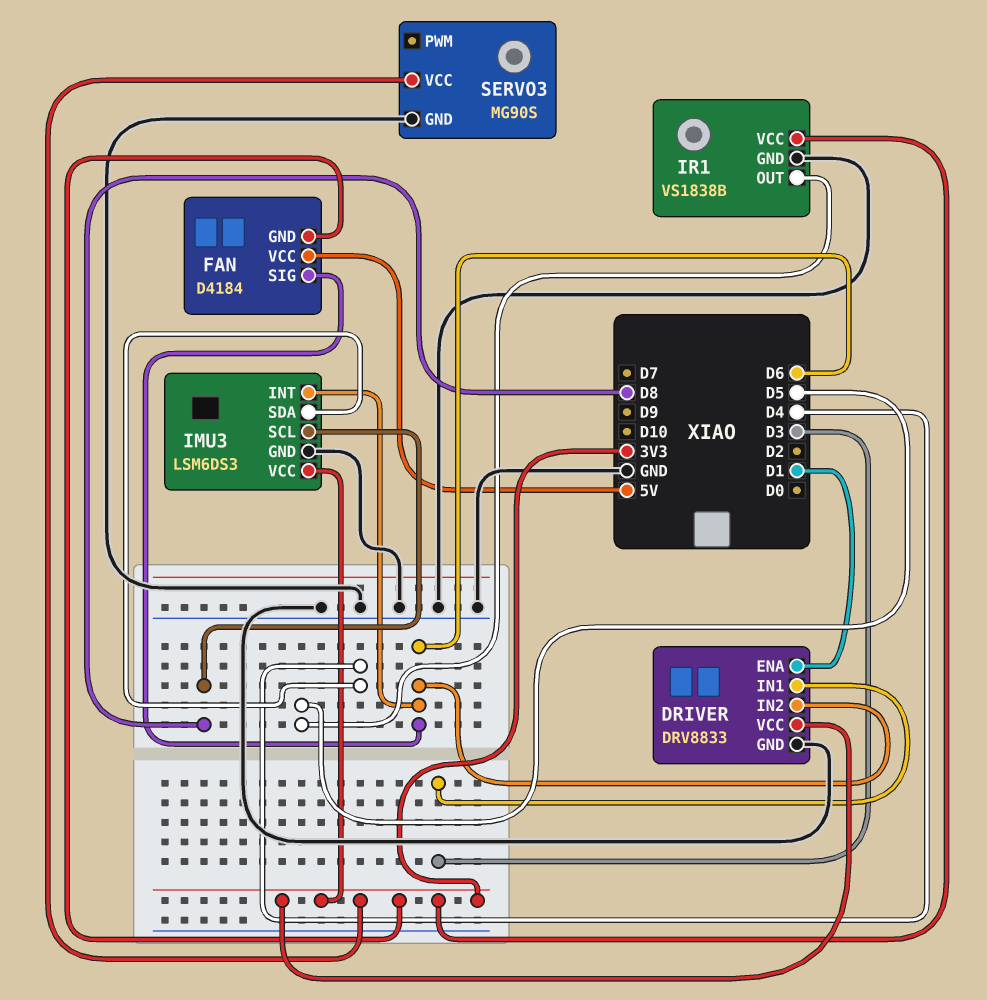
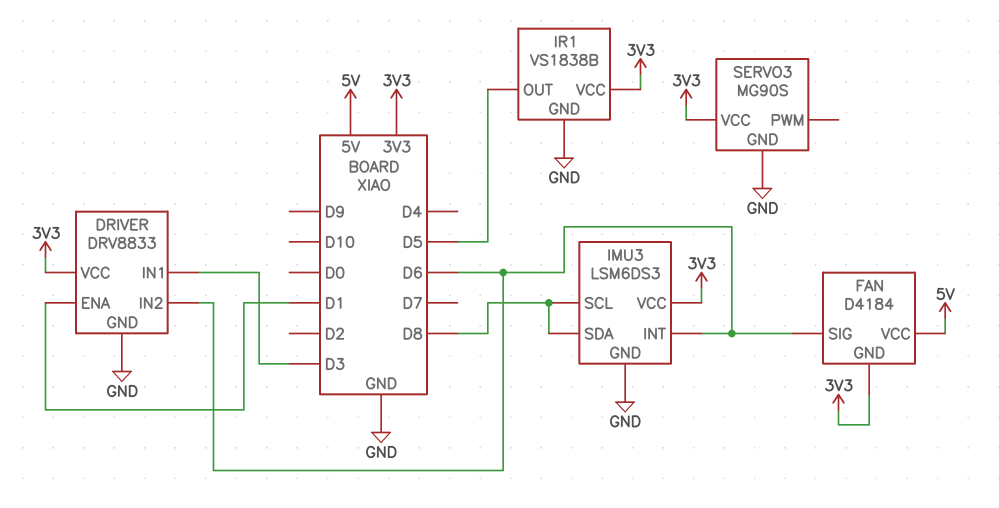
IMU3 pin SDA: D4 -> D8

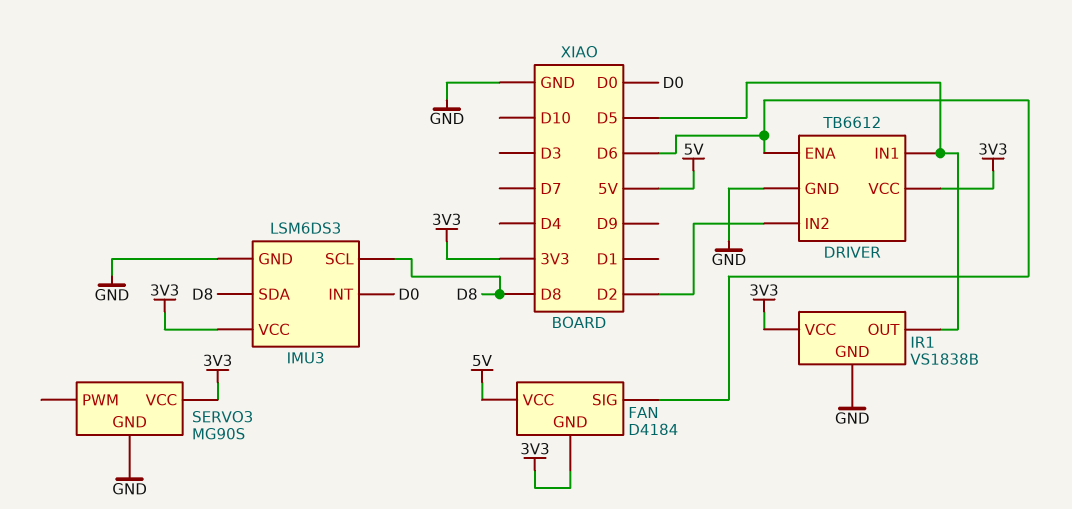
DRIVER: DRV8833 -> TB6612
DRIVER pin ENA: D1 -> D6
DRIVER pin IN1: D3 -> D5
DRIVER pin IN2: D6 -> D2
IMU3 pin INT: D6 -> D0

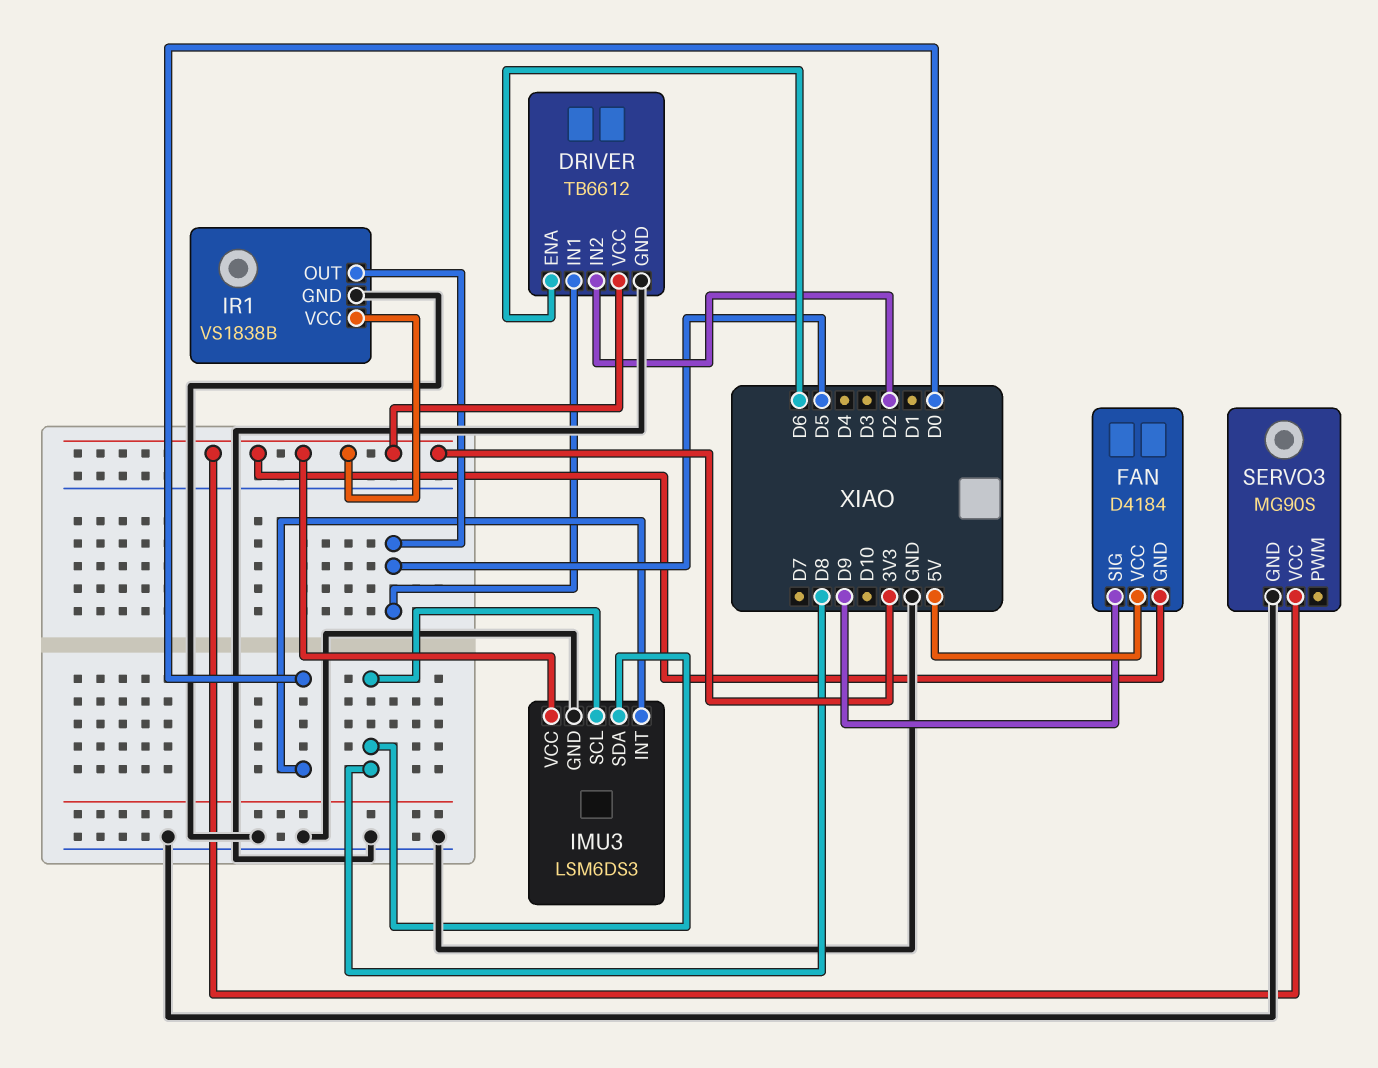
FAN pin SIG: D6 -> D9

